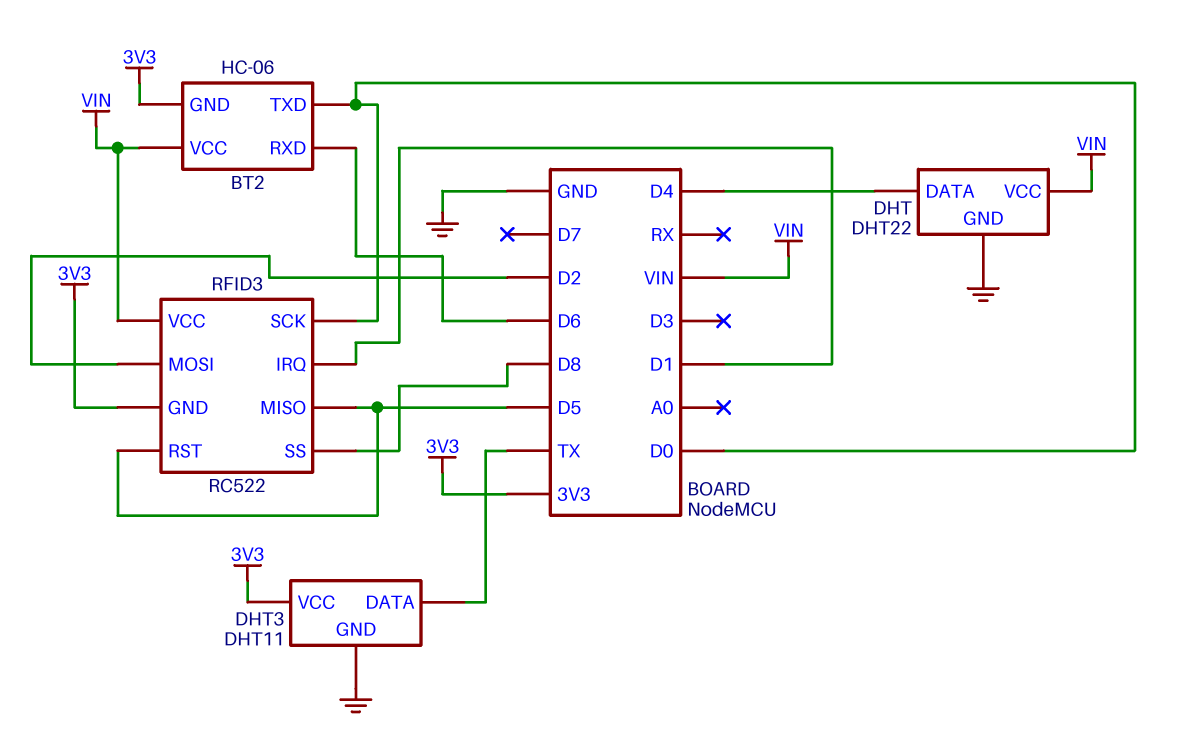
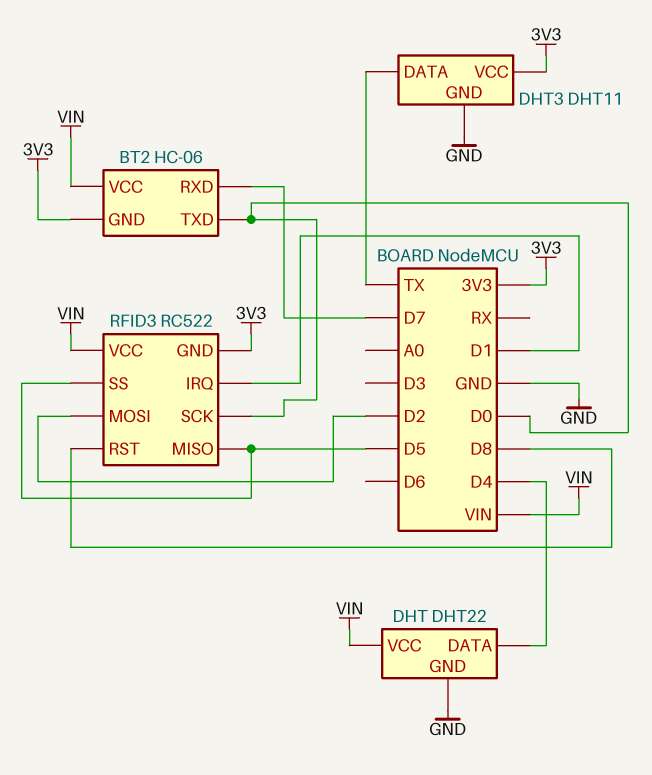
BT2 pin RXD: D6 -> D7
RFID3 pin RST: D5 -> D8
RFID3 pin SS: D8 -> D5

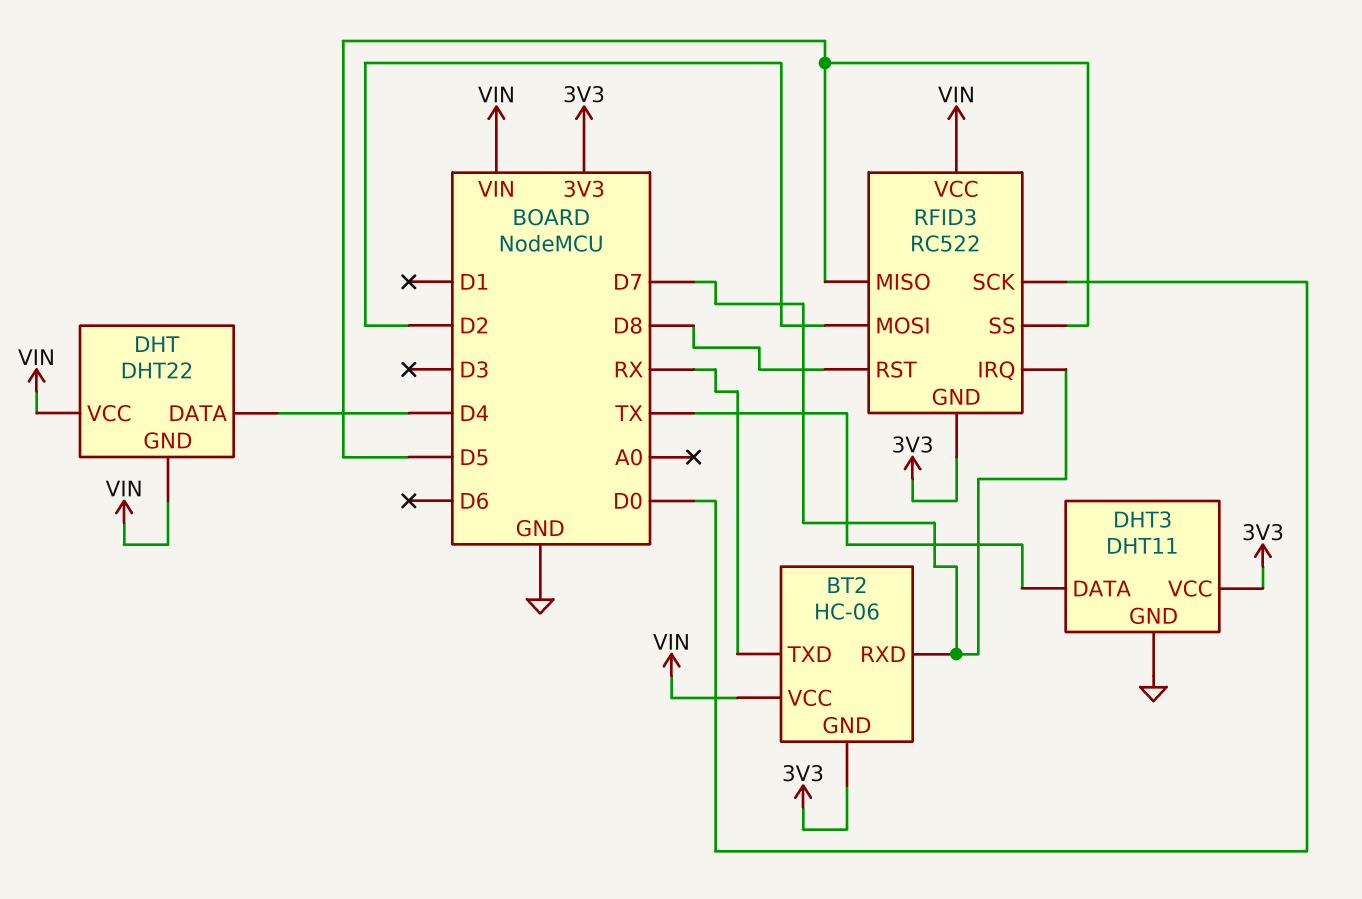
BT2 pin TXD: D0 -> RX
DHT pin GND: GND -> VIN
RFID3 pin IRQ: D1 -> D7

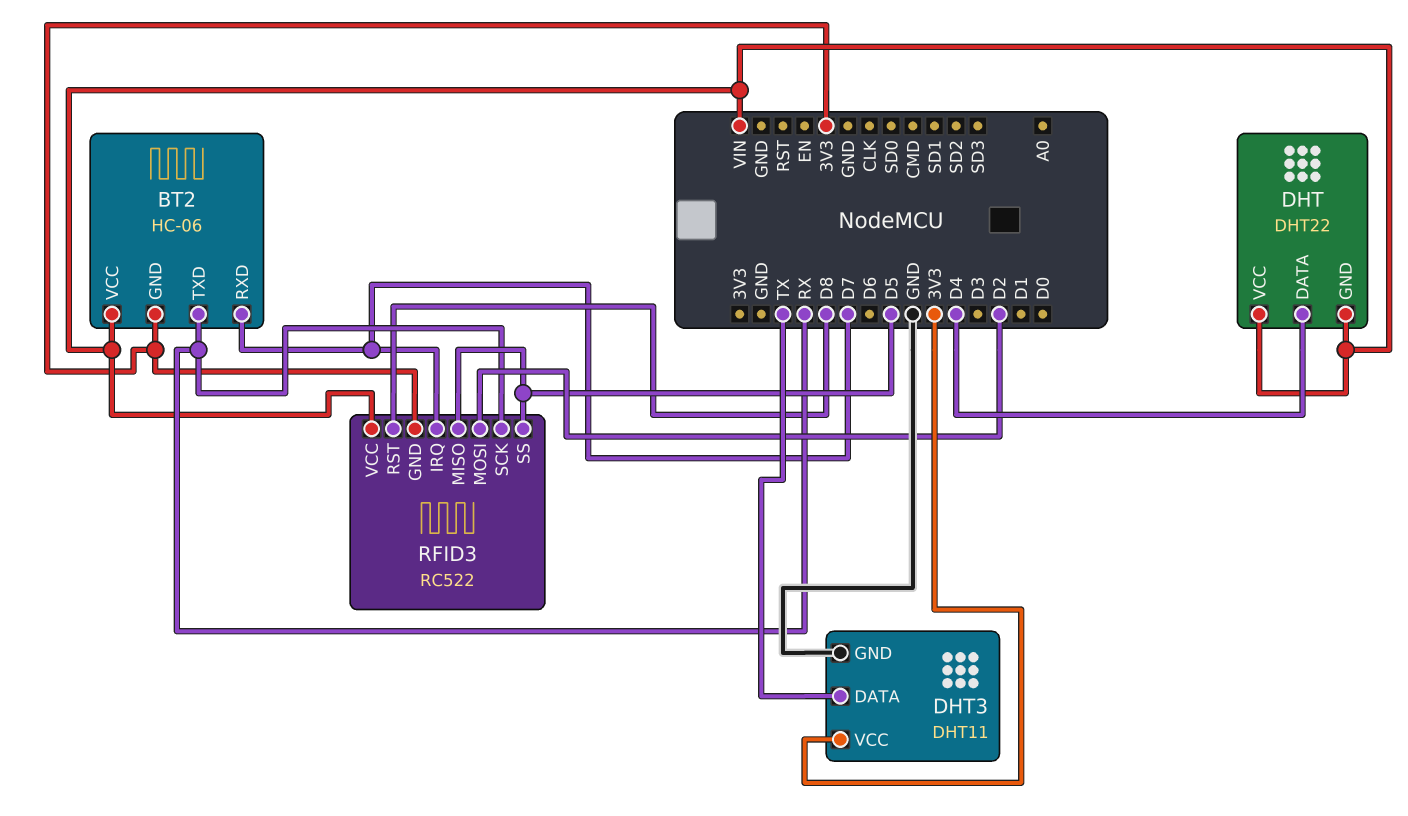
RFID3 pin SCK: D0 -> RX

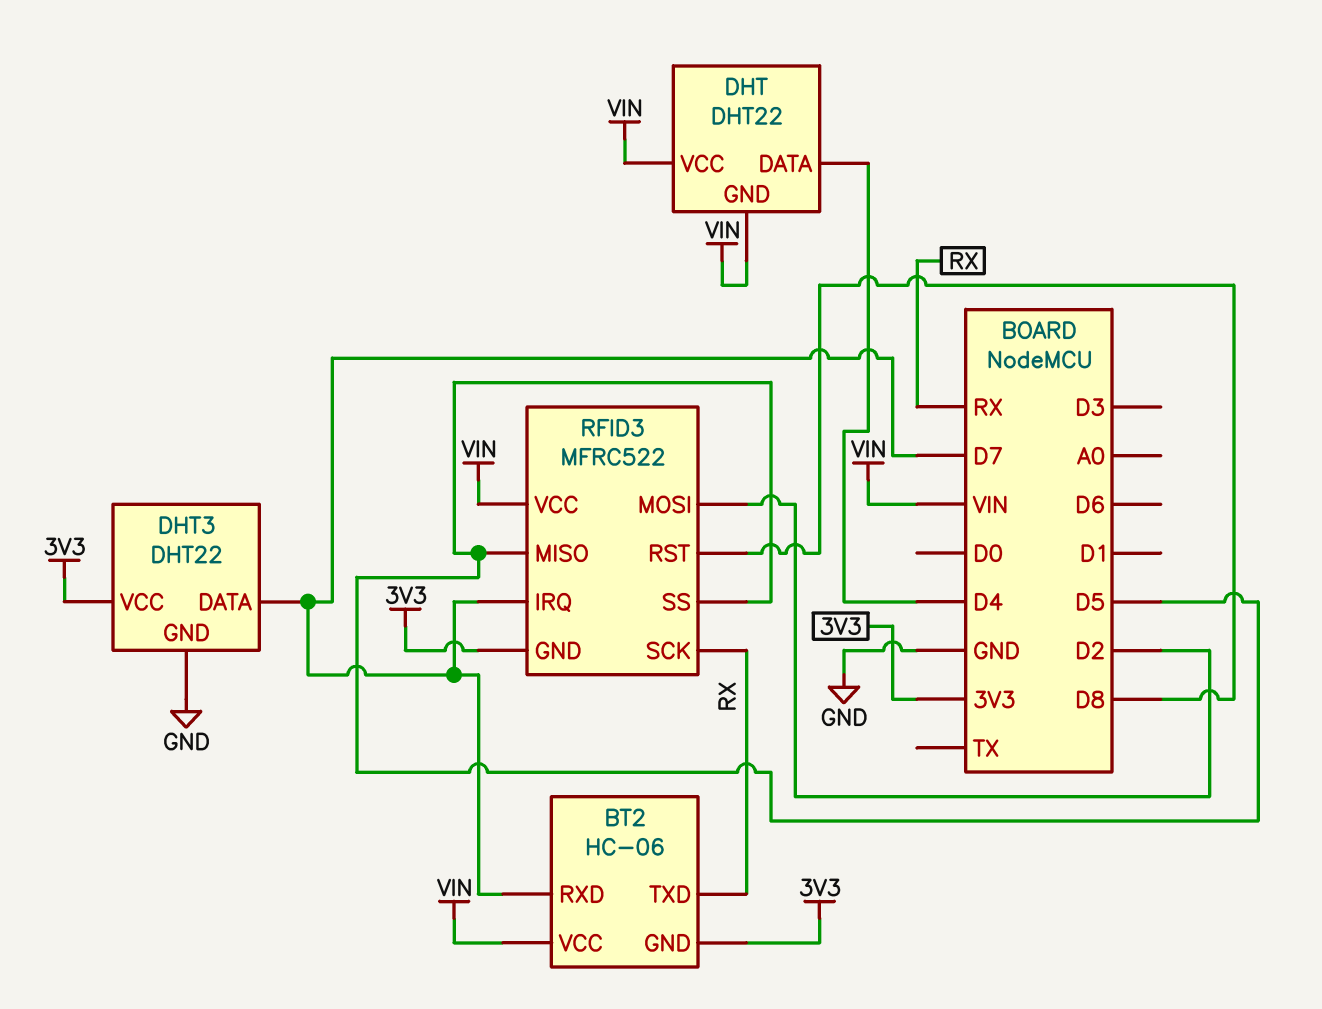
DHT3: DHT11 -> DHT22
DHT3 pin DATA: TX -> D7
RFID3: RC522 -> MFRC522

